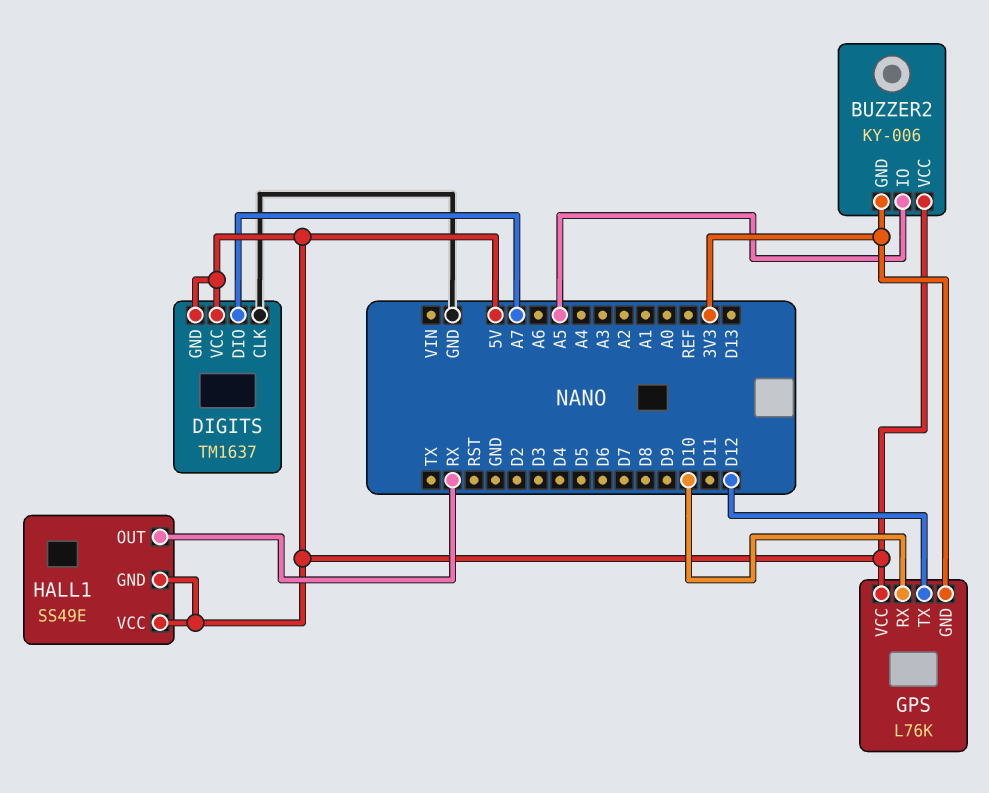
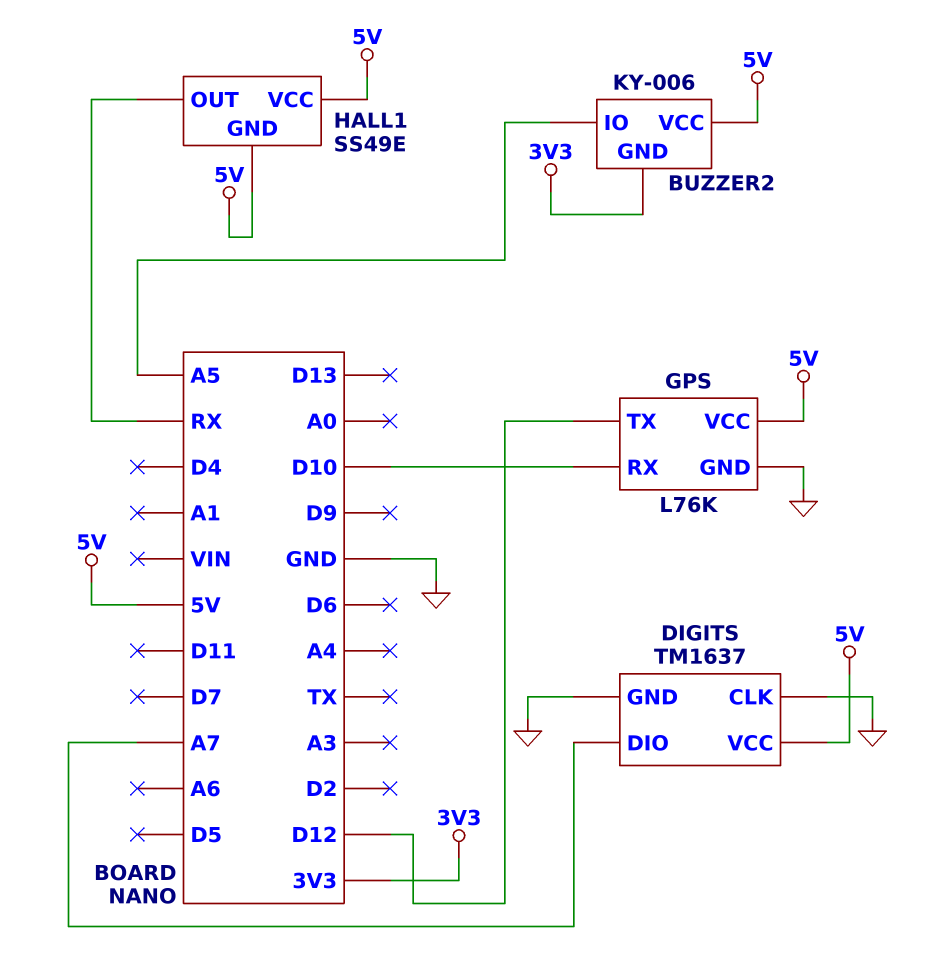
DIGITS pin GND: 5V -> GND
GPS pin GND: 3V3 -> GND

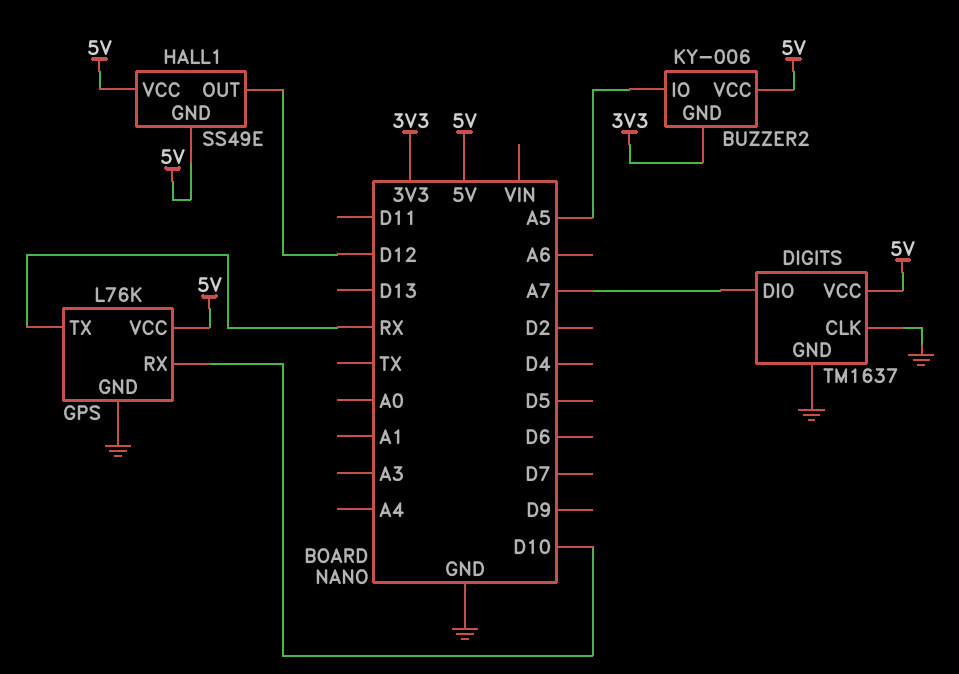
GPS pin TX: D12 -> RX
HALL1 pin OUT: RX -> D12

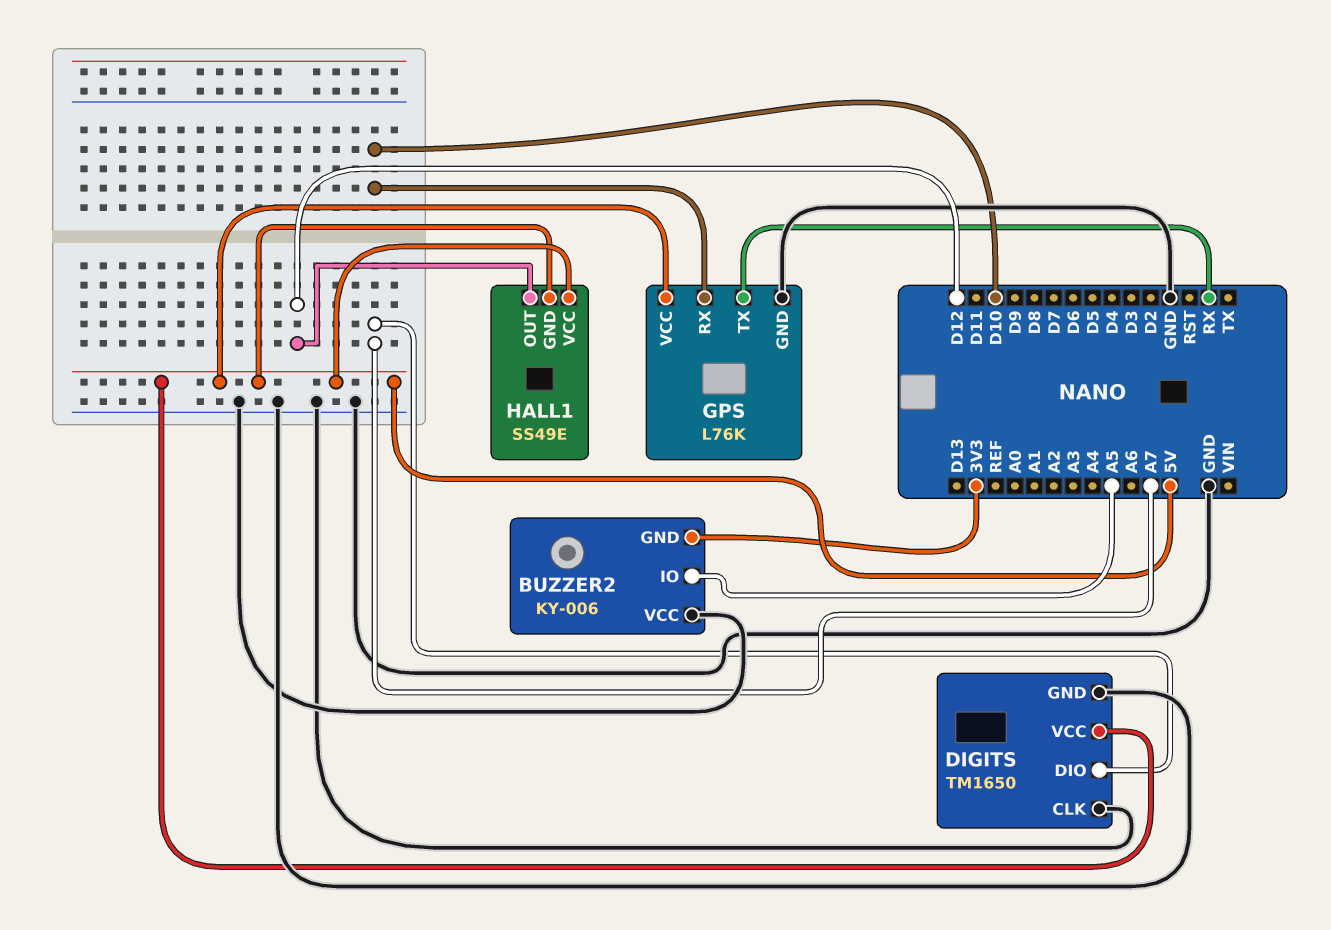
BUZZER2 pin VCC: 5V -> GND
DIGITS: TM1637 -> TM1650

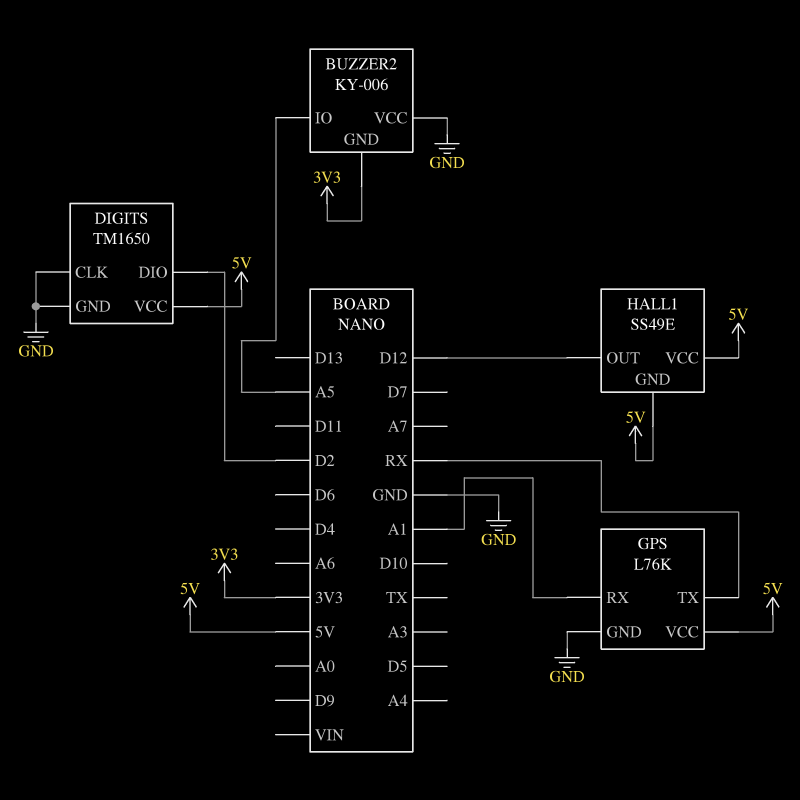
DIGITS pin DIO: A7 -> D2
GPS pin RX: D10 -> A1

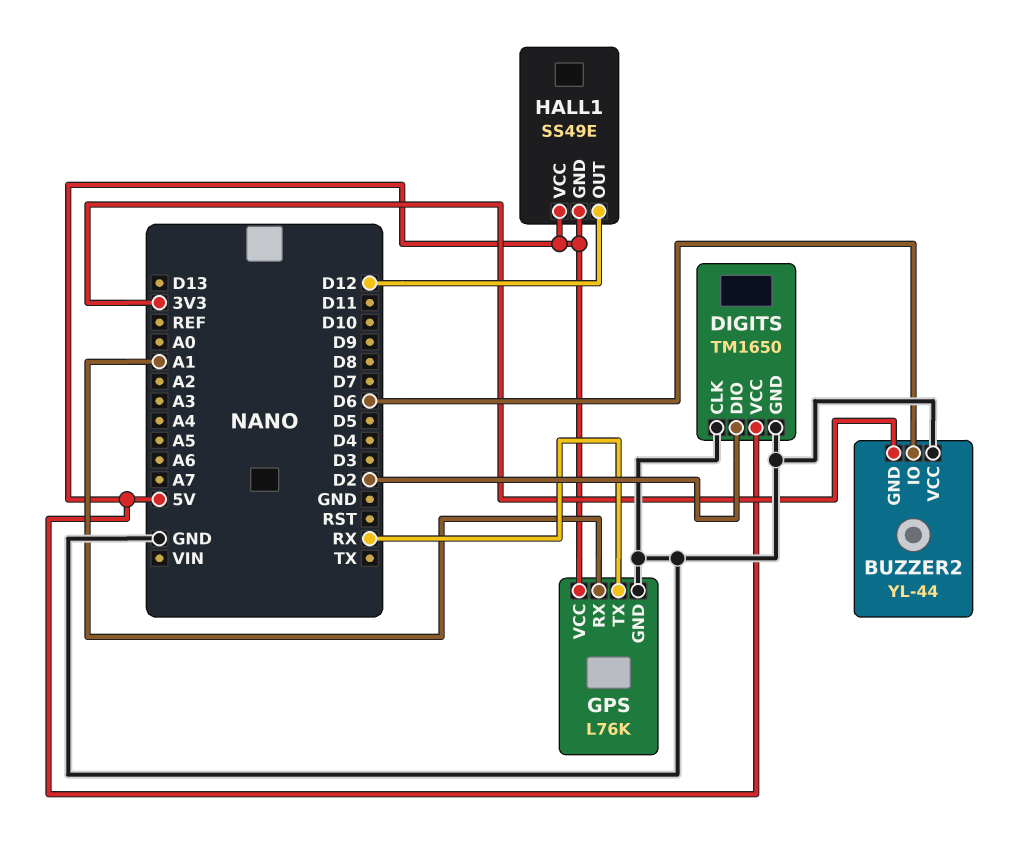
BUZZER2: KY-006 -> YL-44
BUZZER2 pin IO: A5 -> D6

